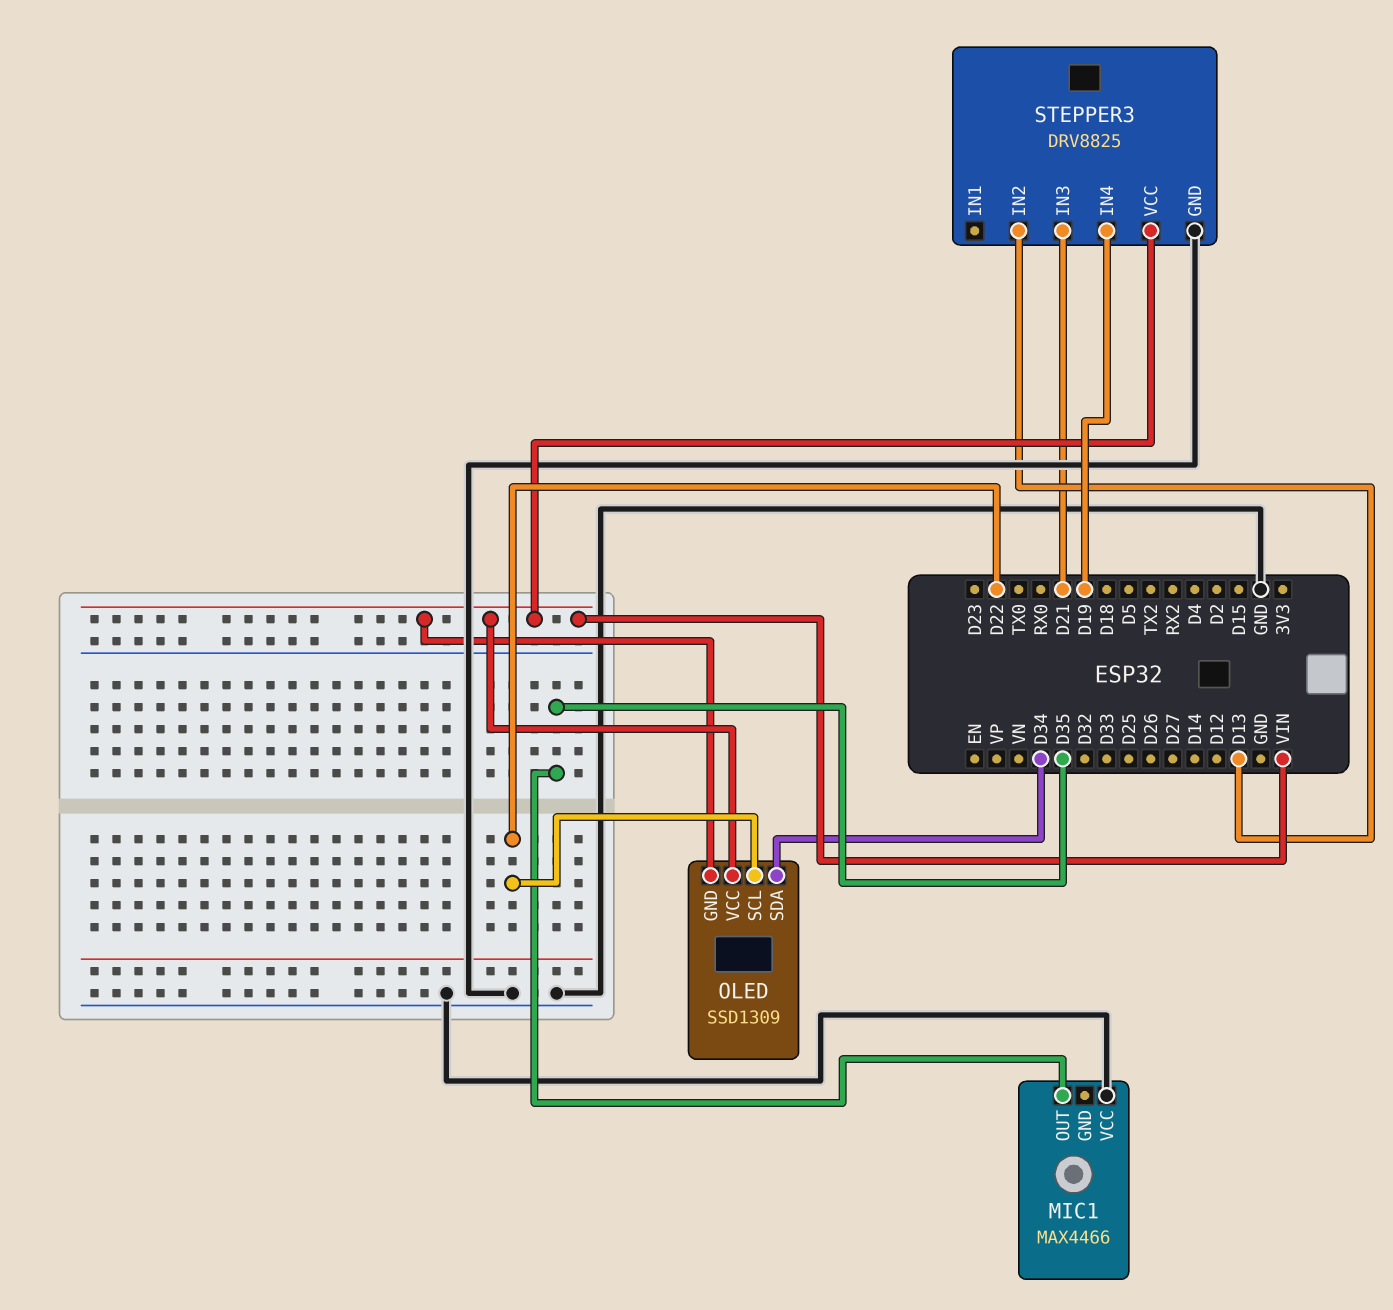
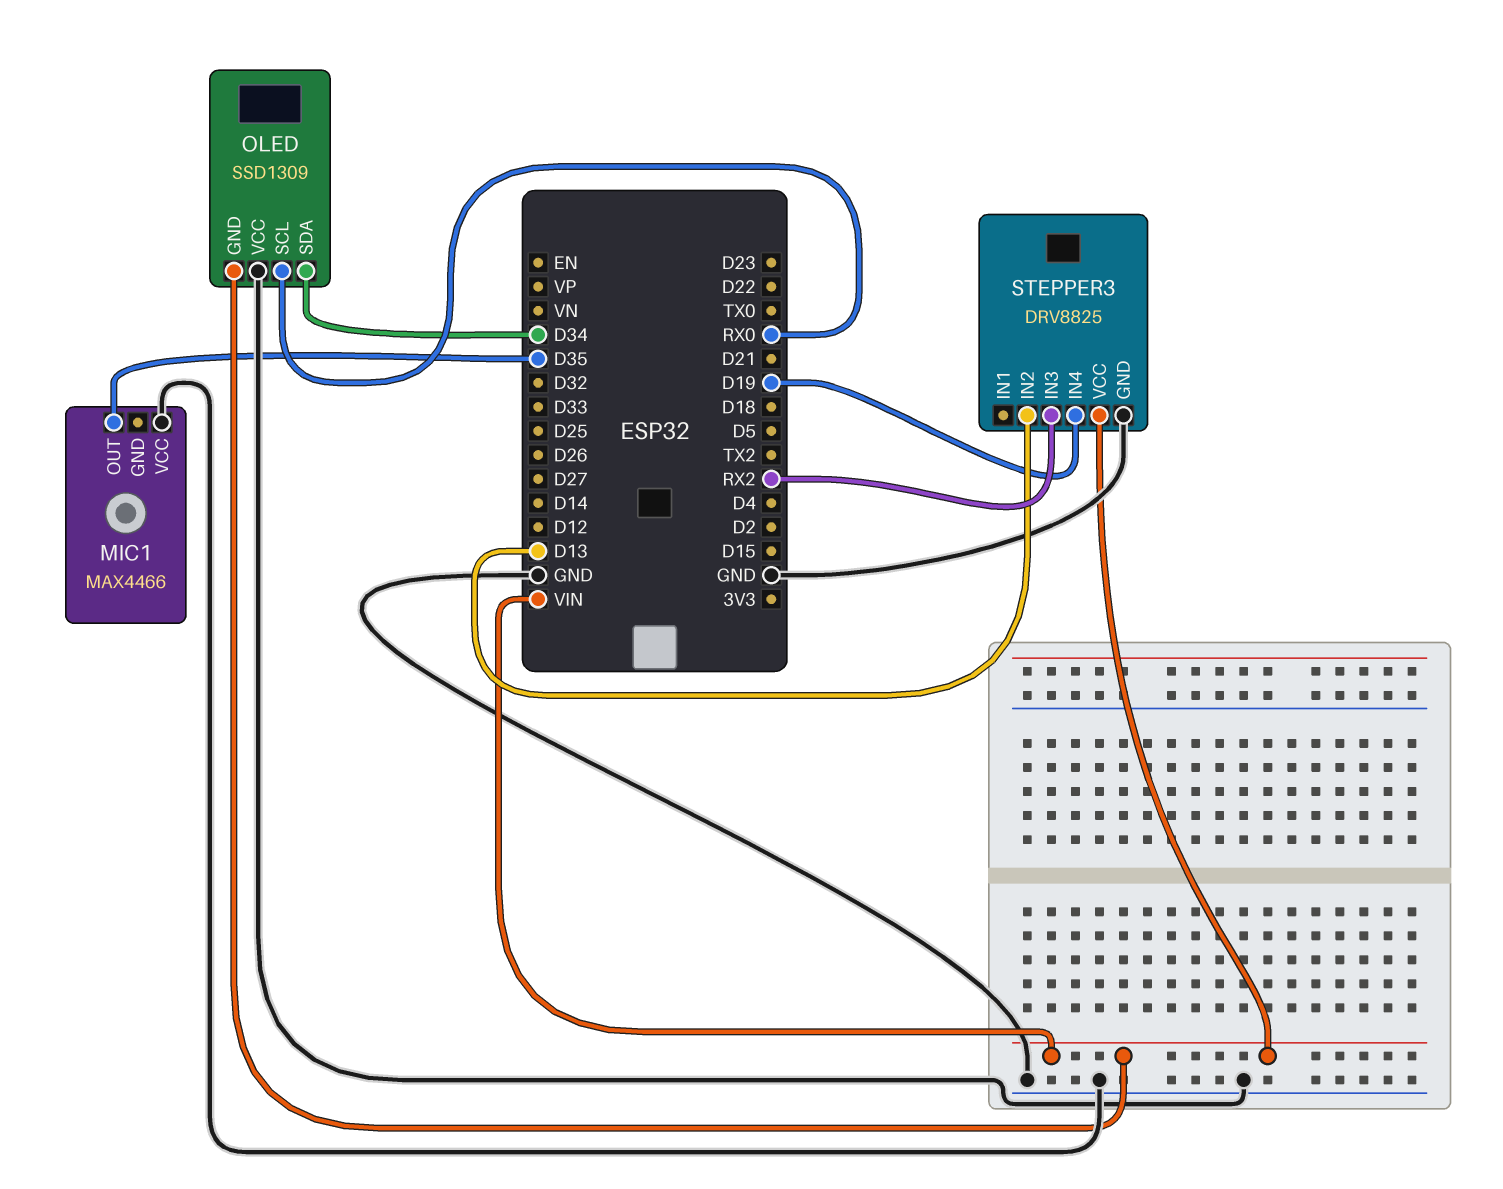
OLED pin SCL: D22 -> RX0
OLED pin VCC: VIN -> GND
STEPPER3 pin IN3: D21 -> RX2

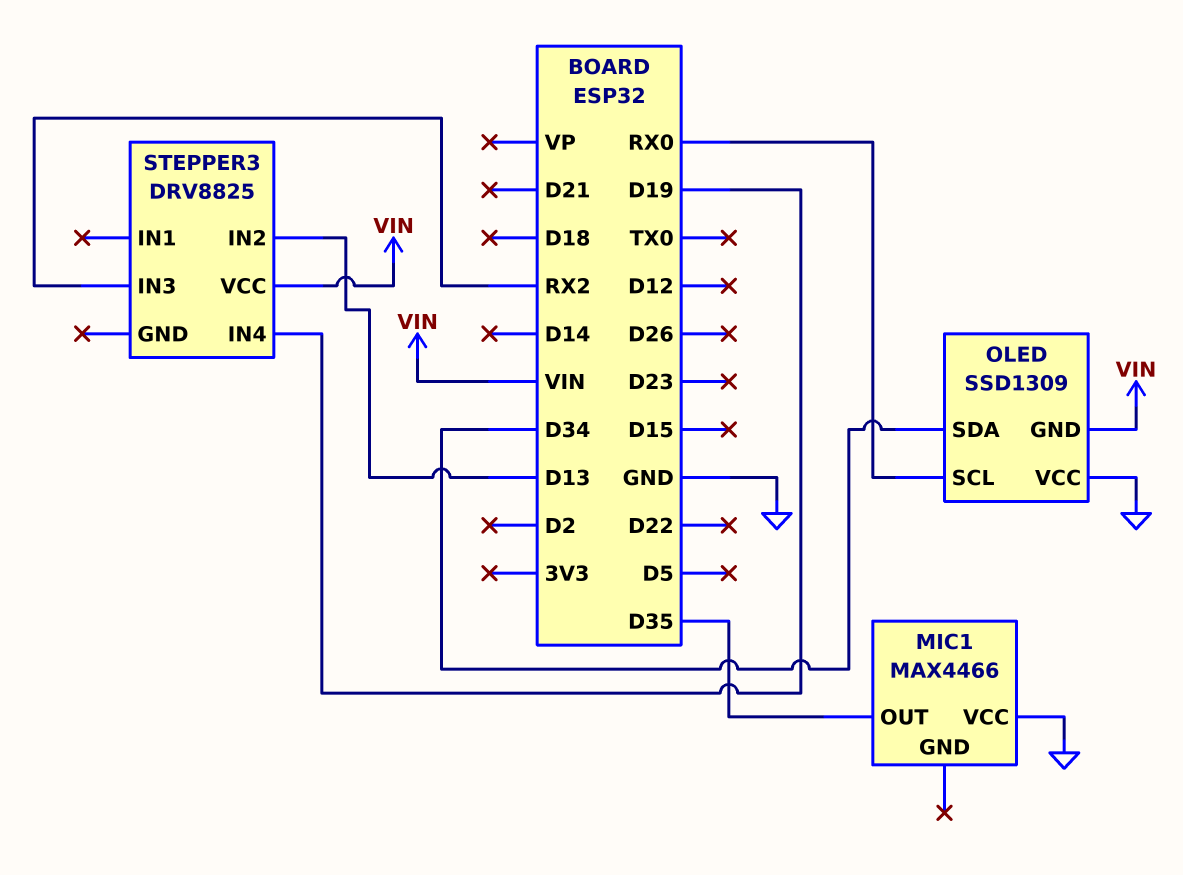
STEPPER3 pin GND: GND -> none

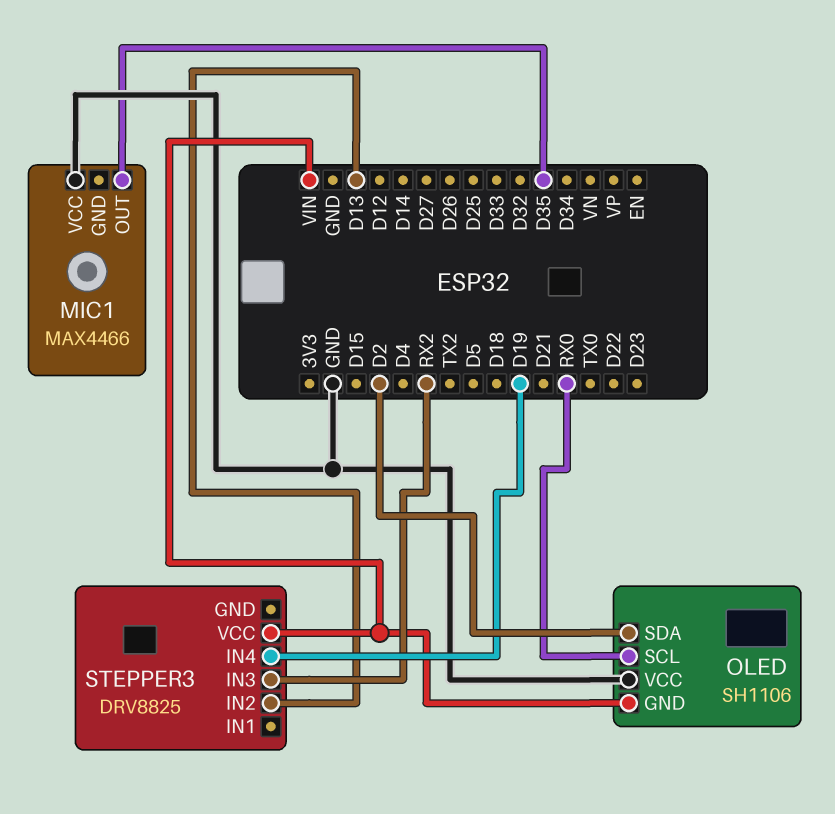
OLED: SSD1309 -> SH1106
OLED pin SDA: D34 -> D2

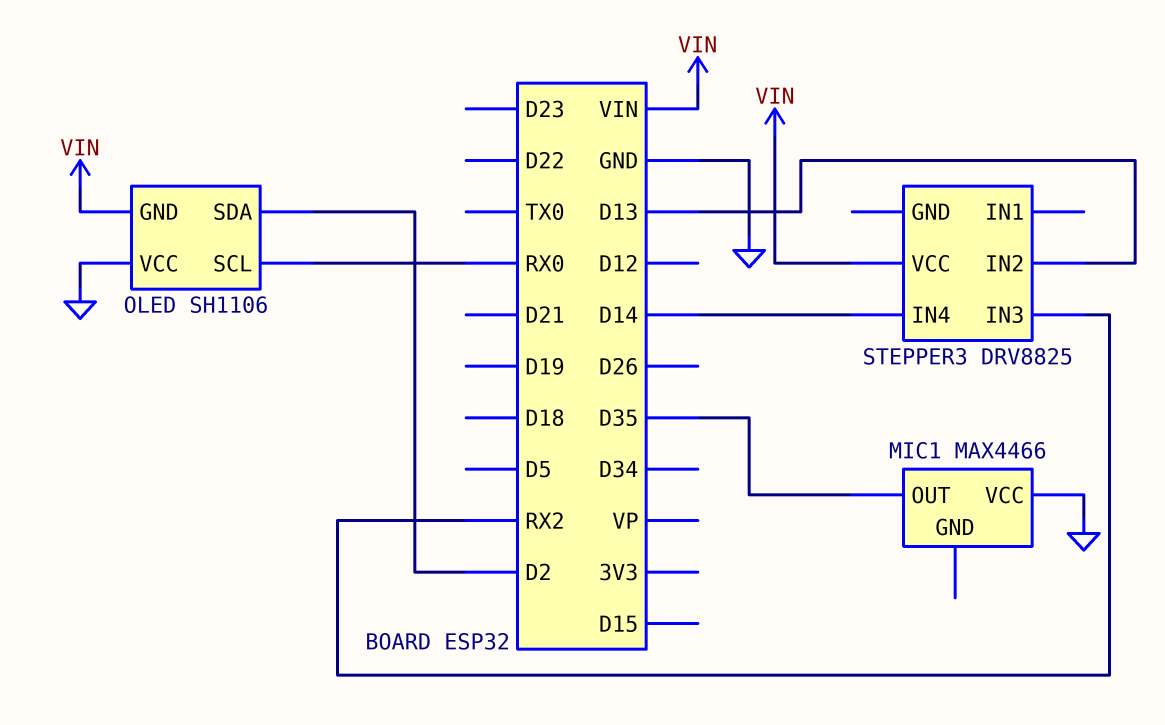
STEPPER3 pin IN4: D19 -> D14

